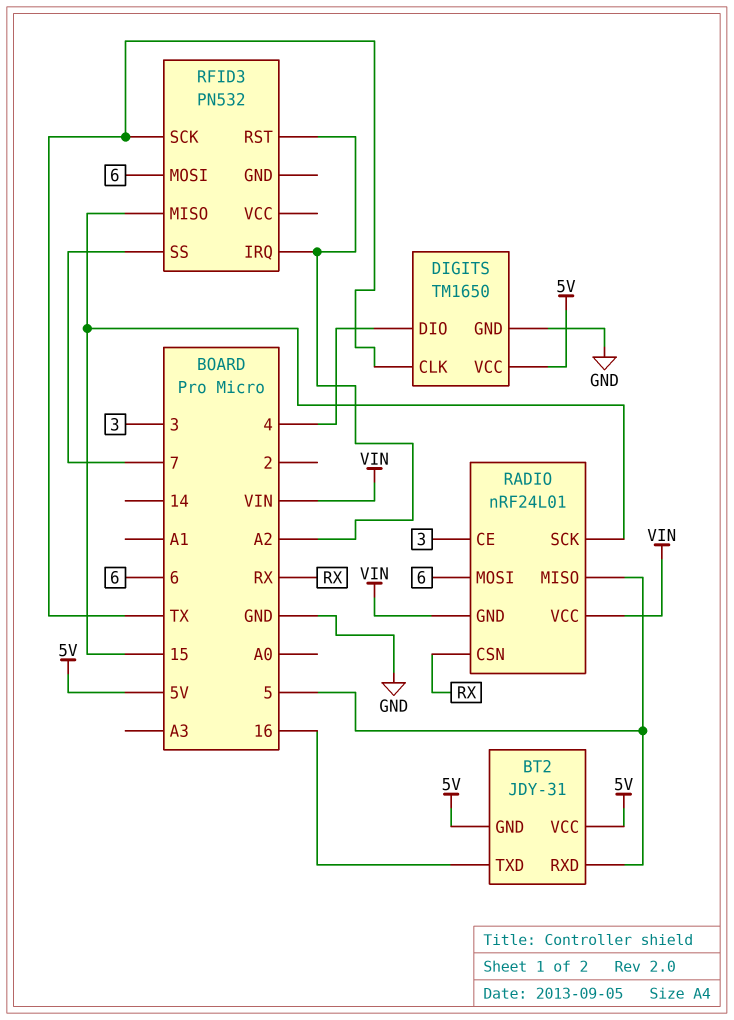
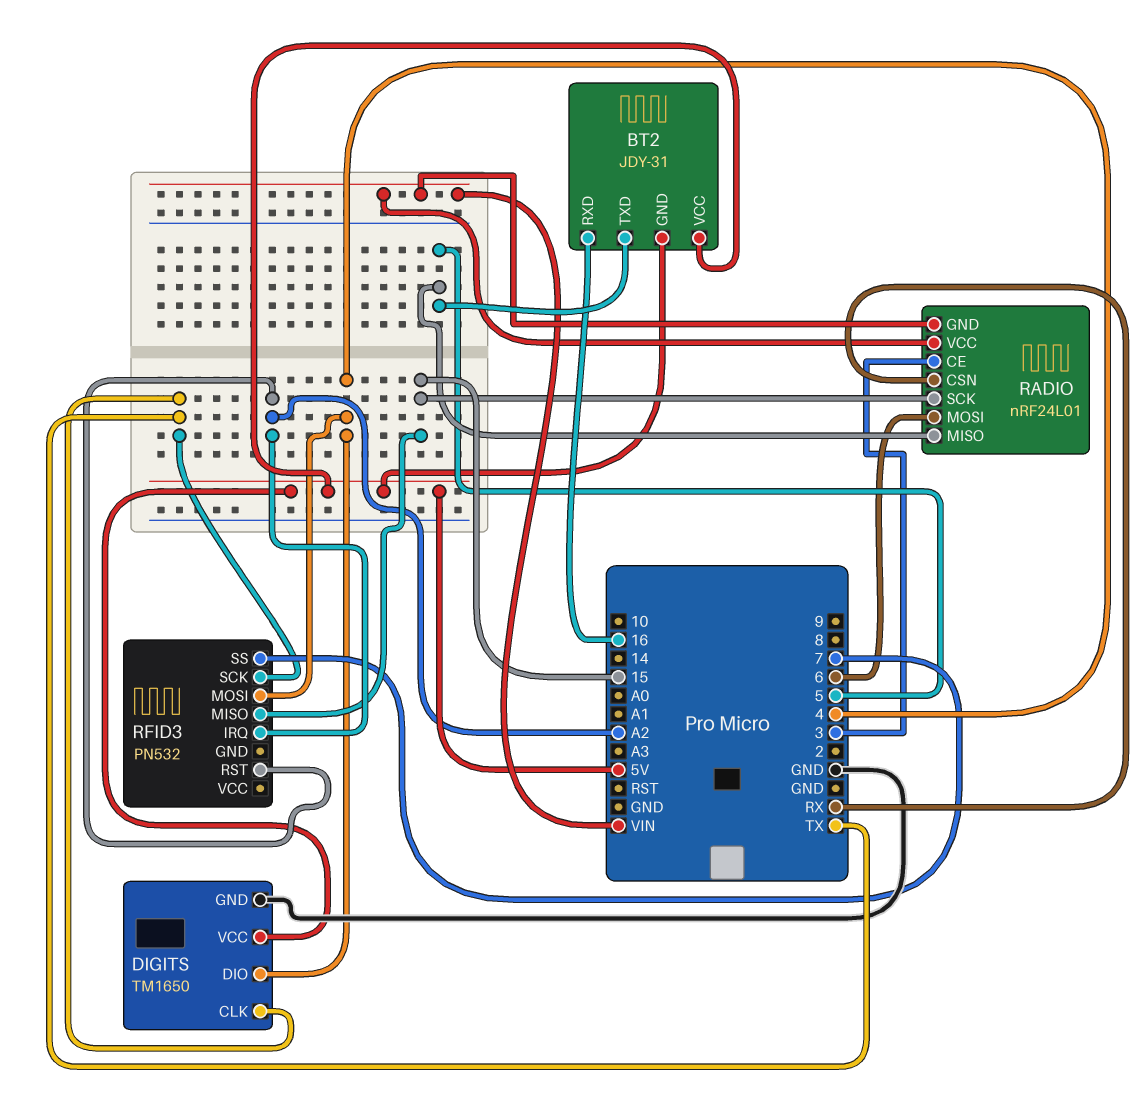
BT2 pin RXD: 5 -> 16
BT2 pin TXD: 16 -> 5
RFID3 pin MOSI: 6 -> 4

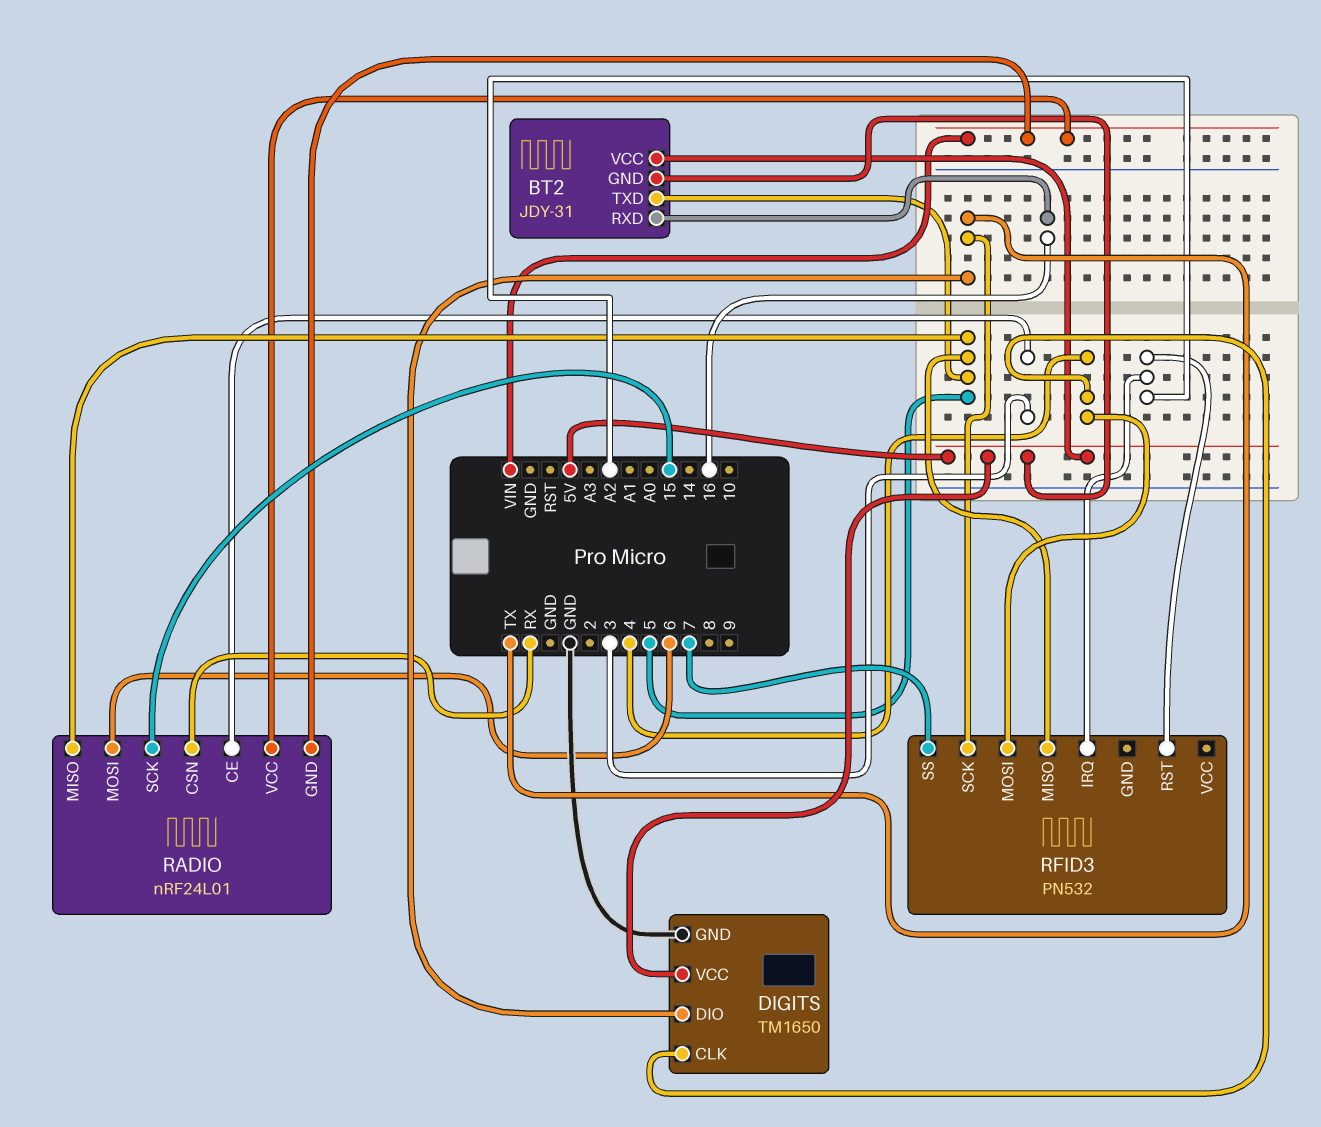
DIGITS pin CLK: TX -> 4
DIGITS pin DIO: 4 -> TX
RFID3 pin MISO: 15 -> 5

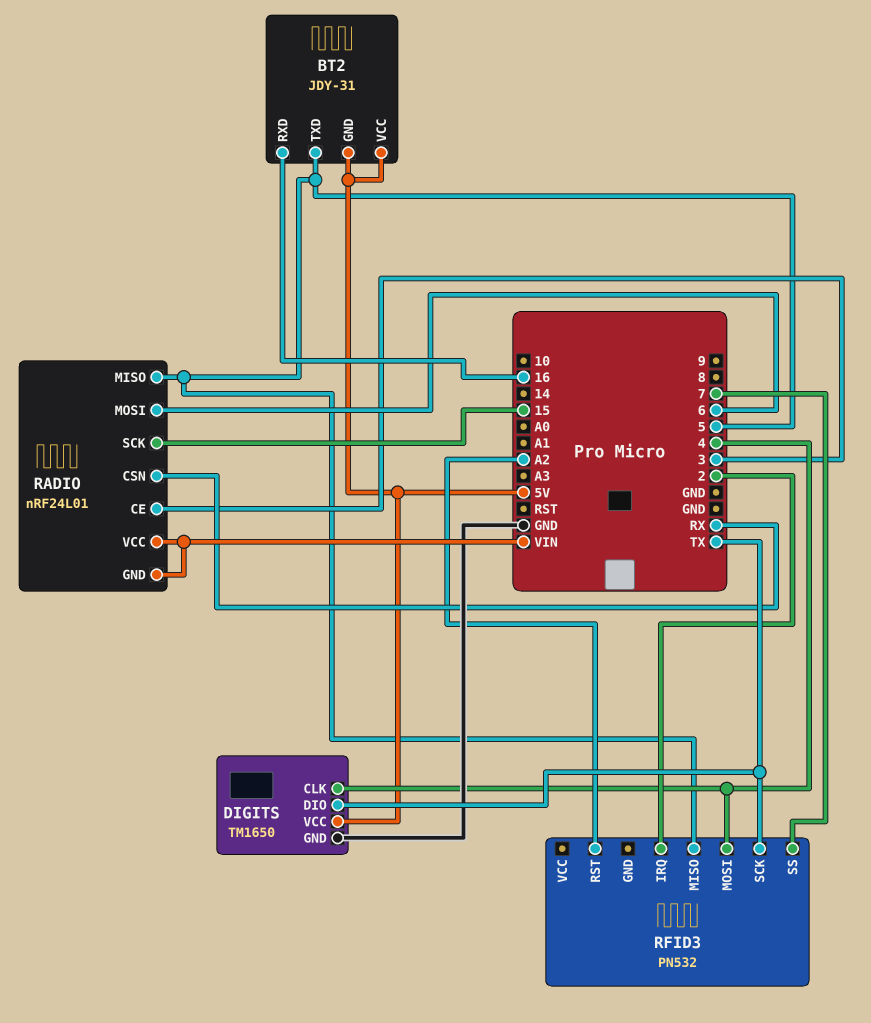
RFID3 pin IRQ: A2 -> 2

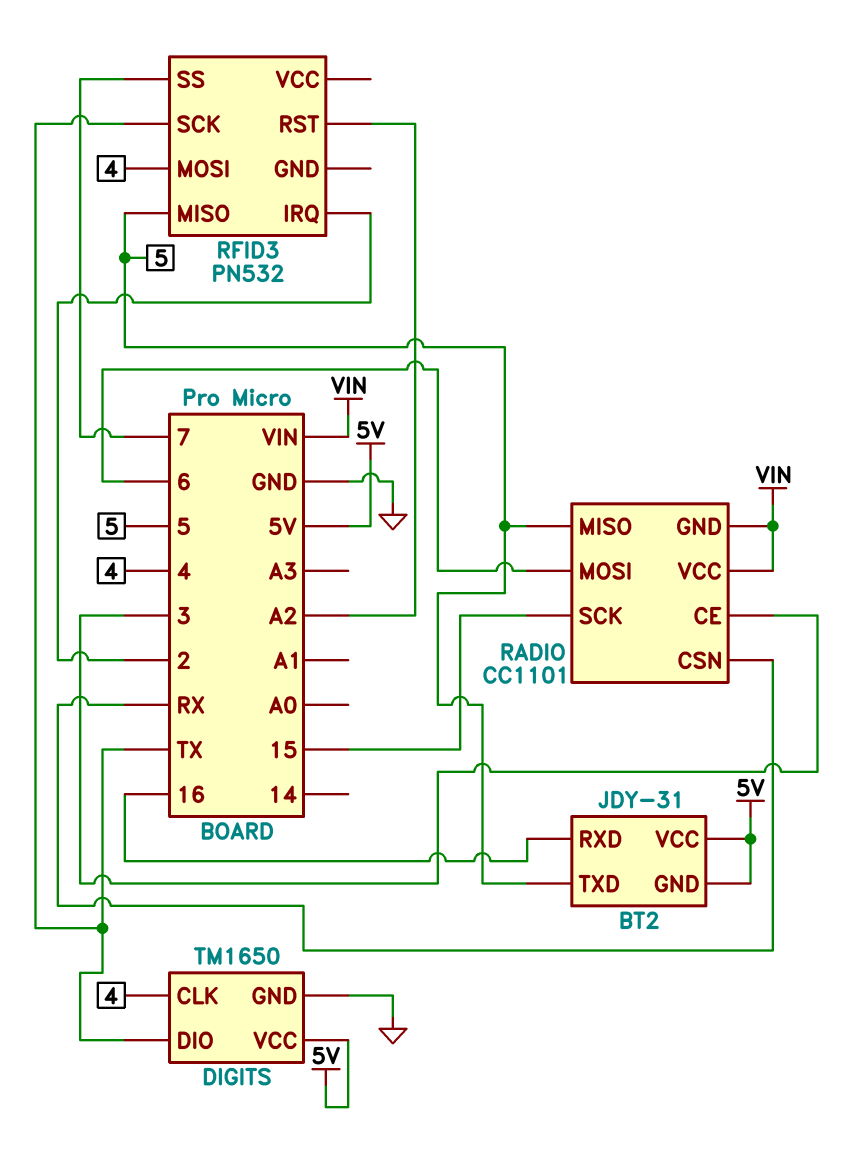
RADIO: nRF24L01 -> CC1101

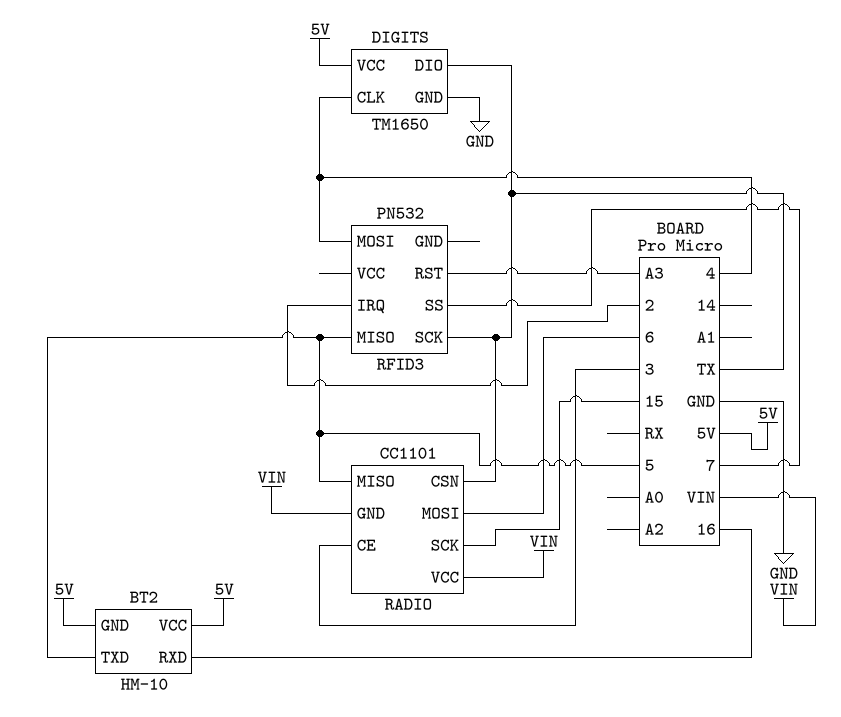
BT2: JDY-31 -> HM-10
RADIO pin CSN: RX -> TX
RFID3 pin RST: A2 -> A3

